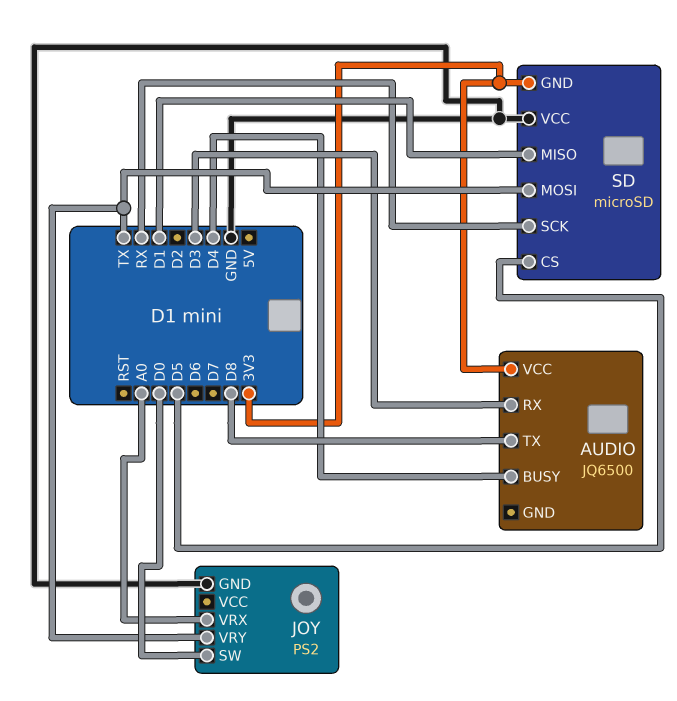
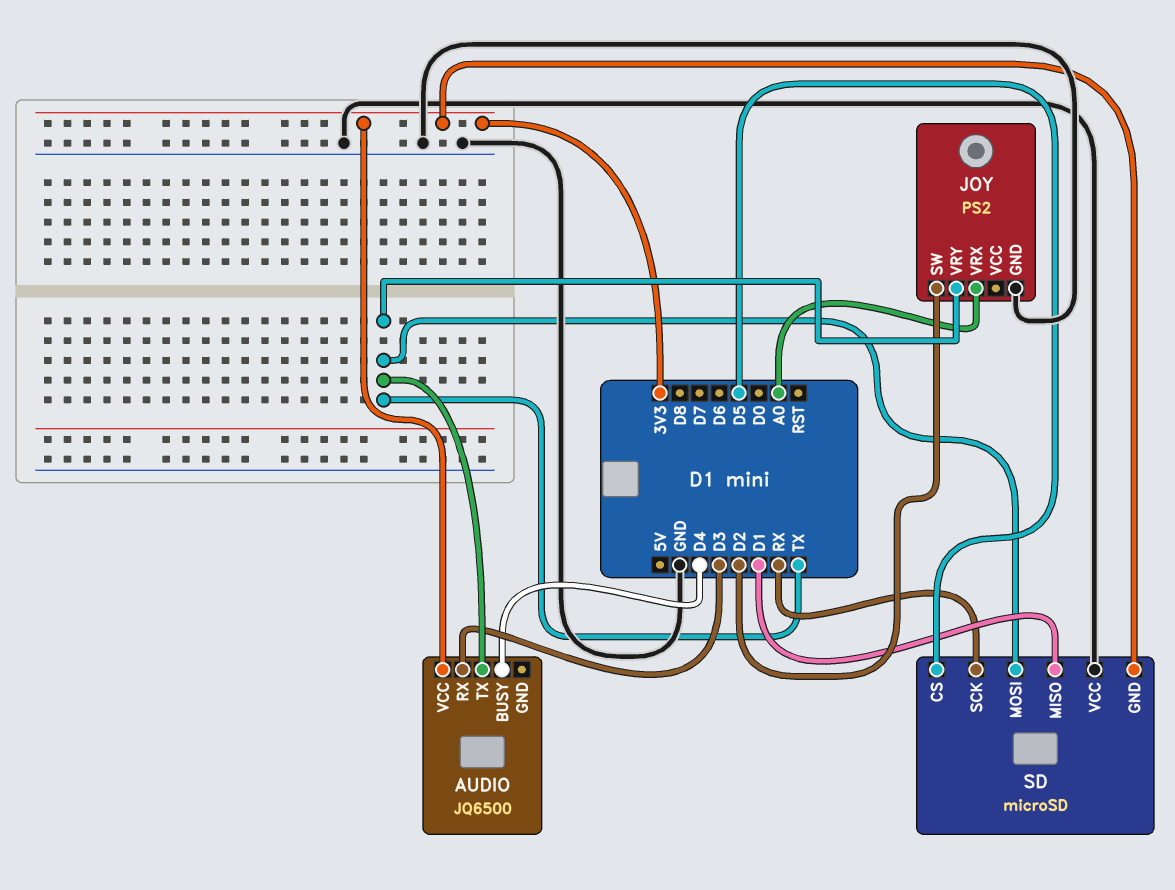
AUDIO pin TX: D8 -> TX
JOY pin SW: D0 -> D2

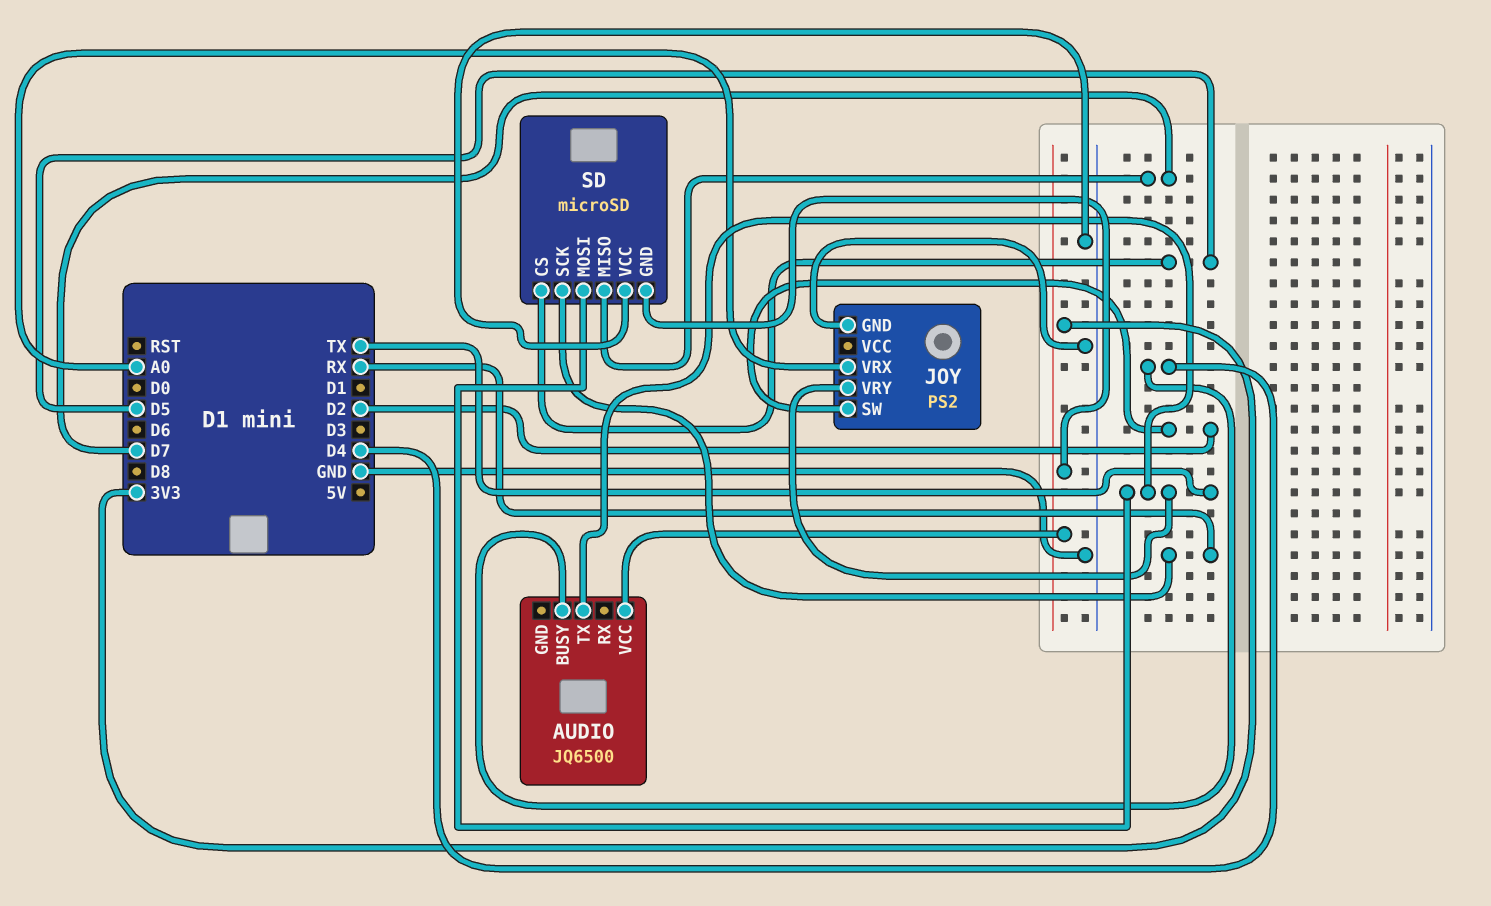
AUDIO pin RX: D3 -> none
SD pin MISO: D1 -> D7

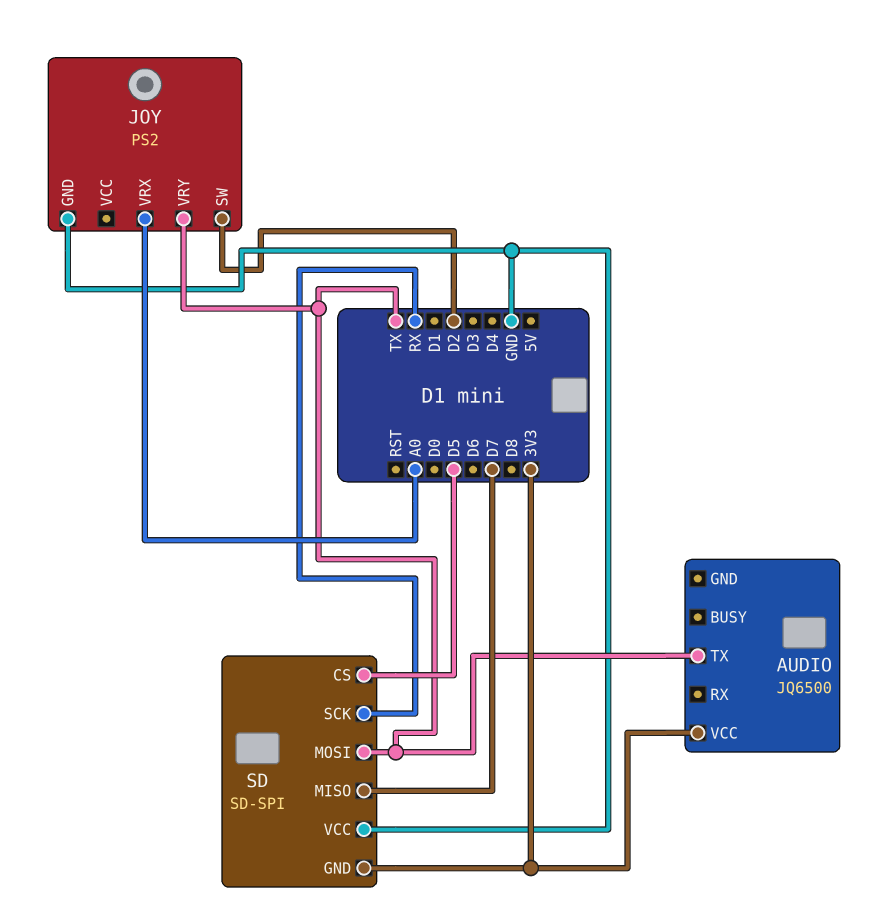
AUDIO pin BUSY: D4 -> none
SD: microSD -> SD-SPI

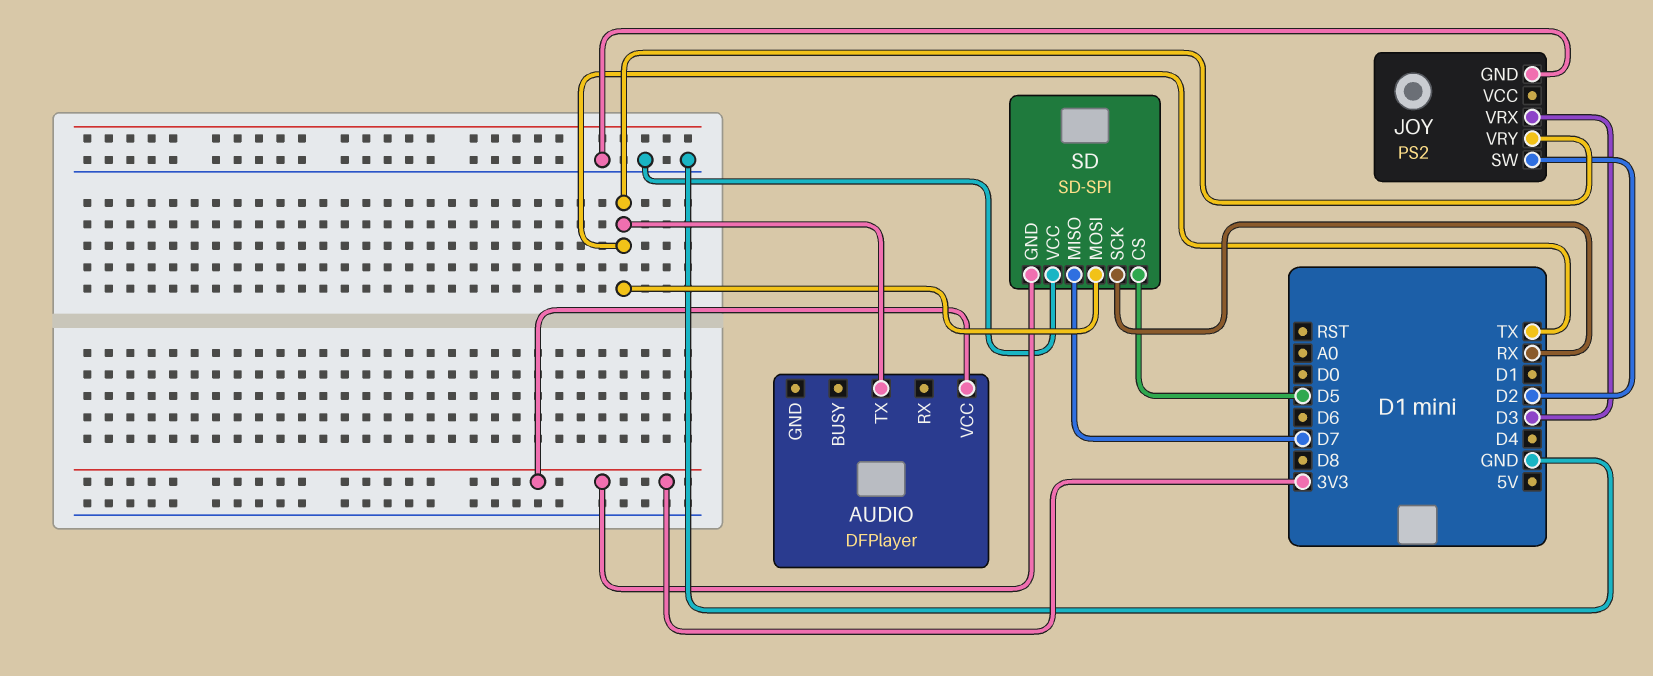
AUDIO: JQ6500 -> DFPlayer
JOY pin VRX: A0 -> D3

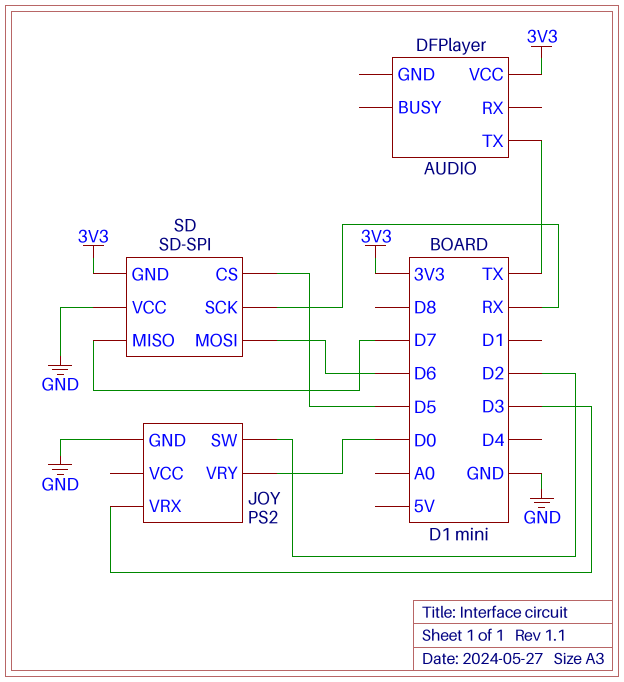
JOY pin VRY: TX -> D0
SD pin MOSI: TX -> D6

